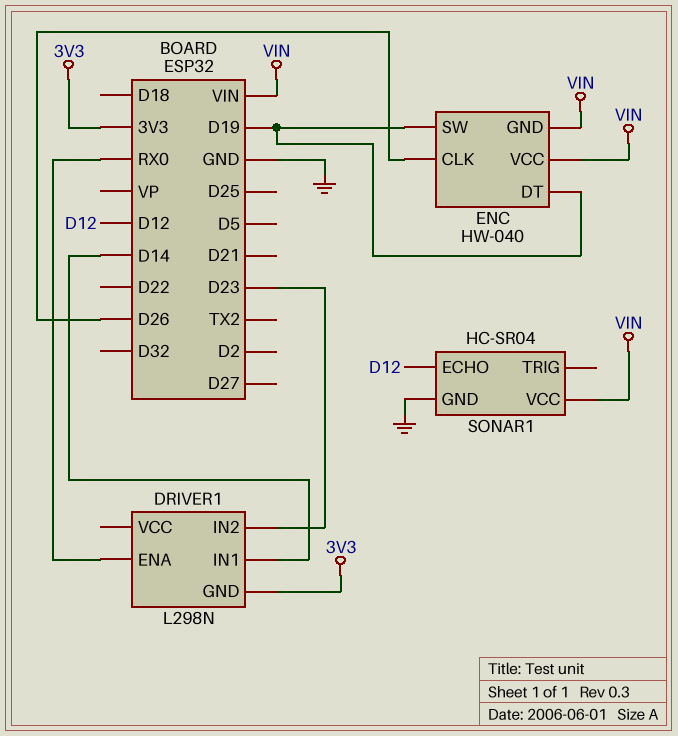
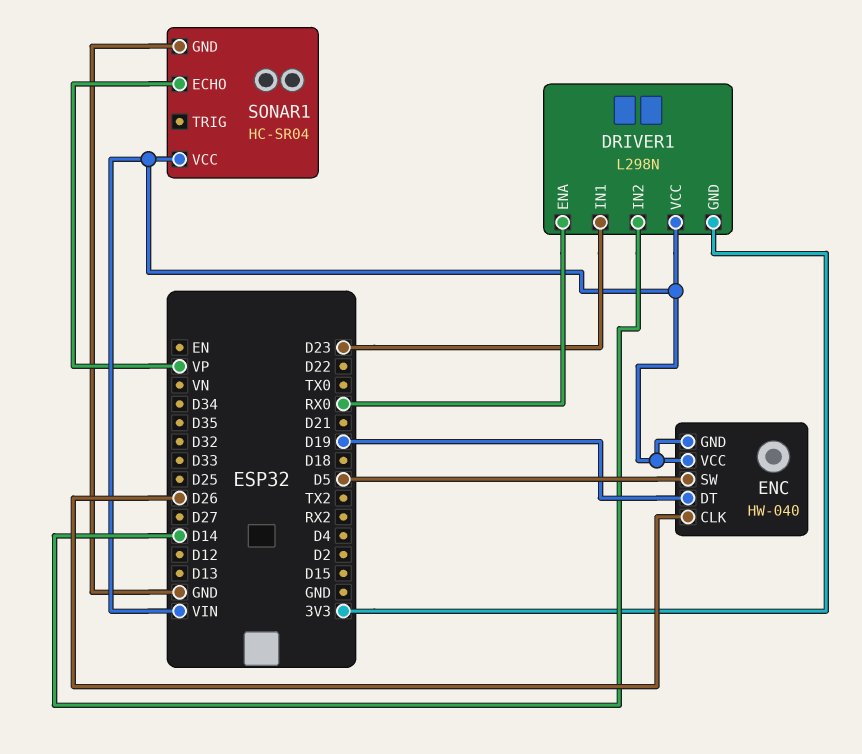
DRIVER1 pin IN1: D14 -> D23
DRIVER1 pin IN2: D23 -> D14
DRIVER1 pin VCC: none -> VIN
ENC pin SW: D19 -> D5
SONAR1 pin ECHO: D12 -> VP

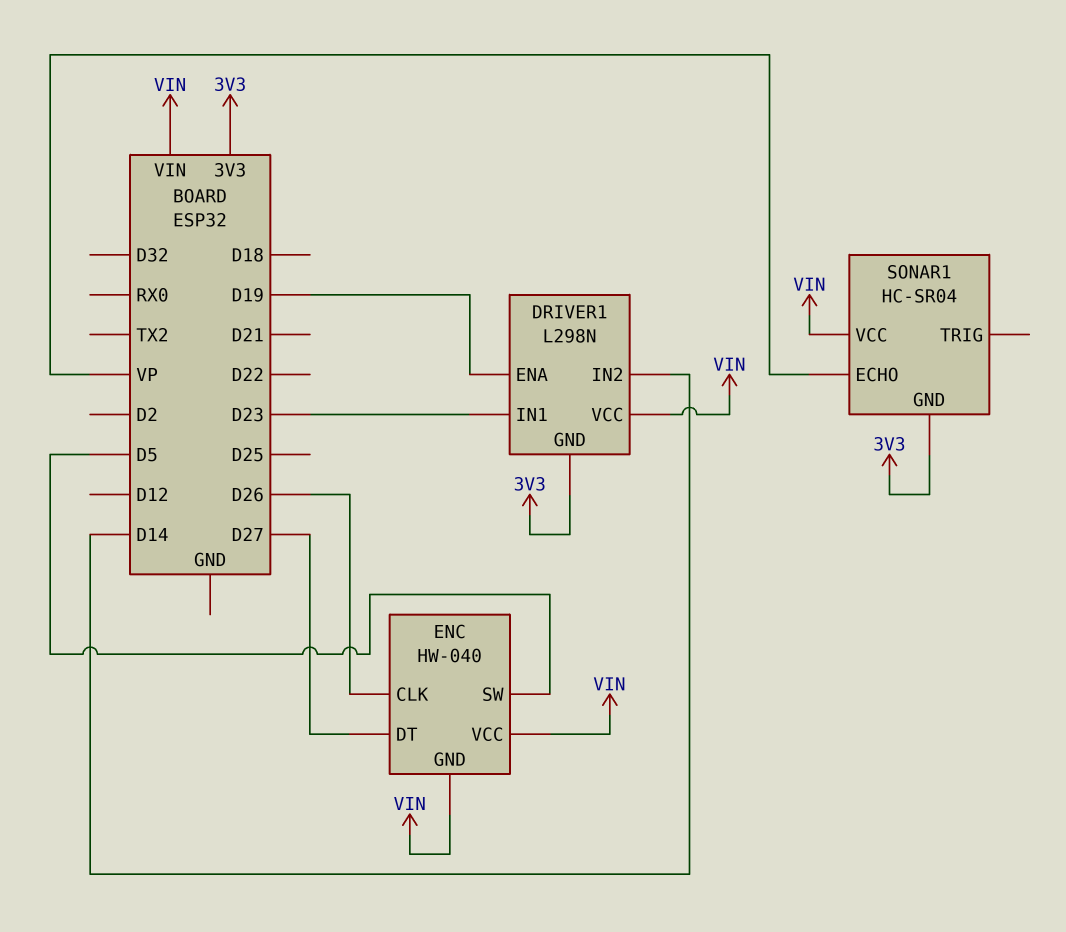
DRIVER1 pin ENA: RX0 -> D19
ENC pin DT: D19 -> D27
SONAR1 pin GND: GND -> 3V3

